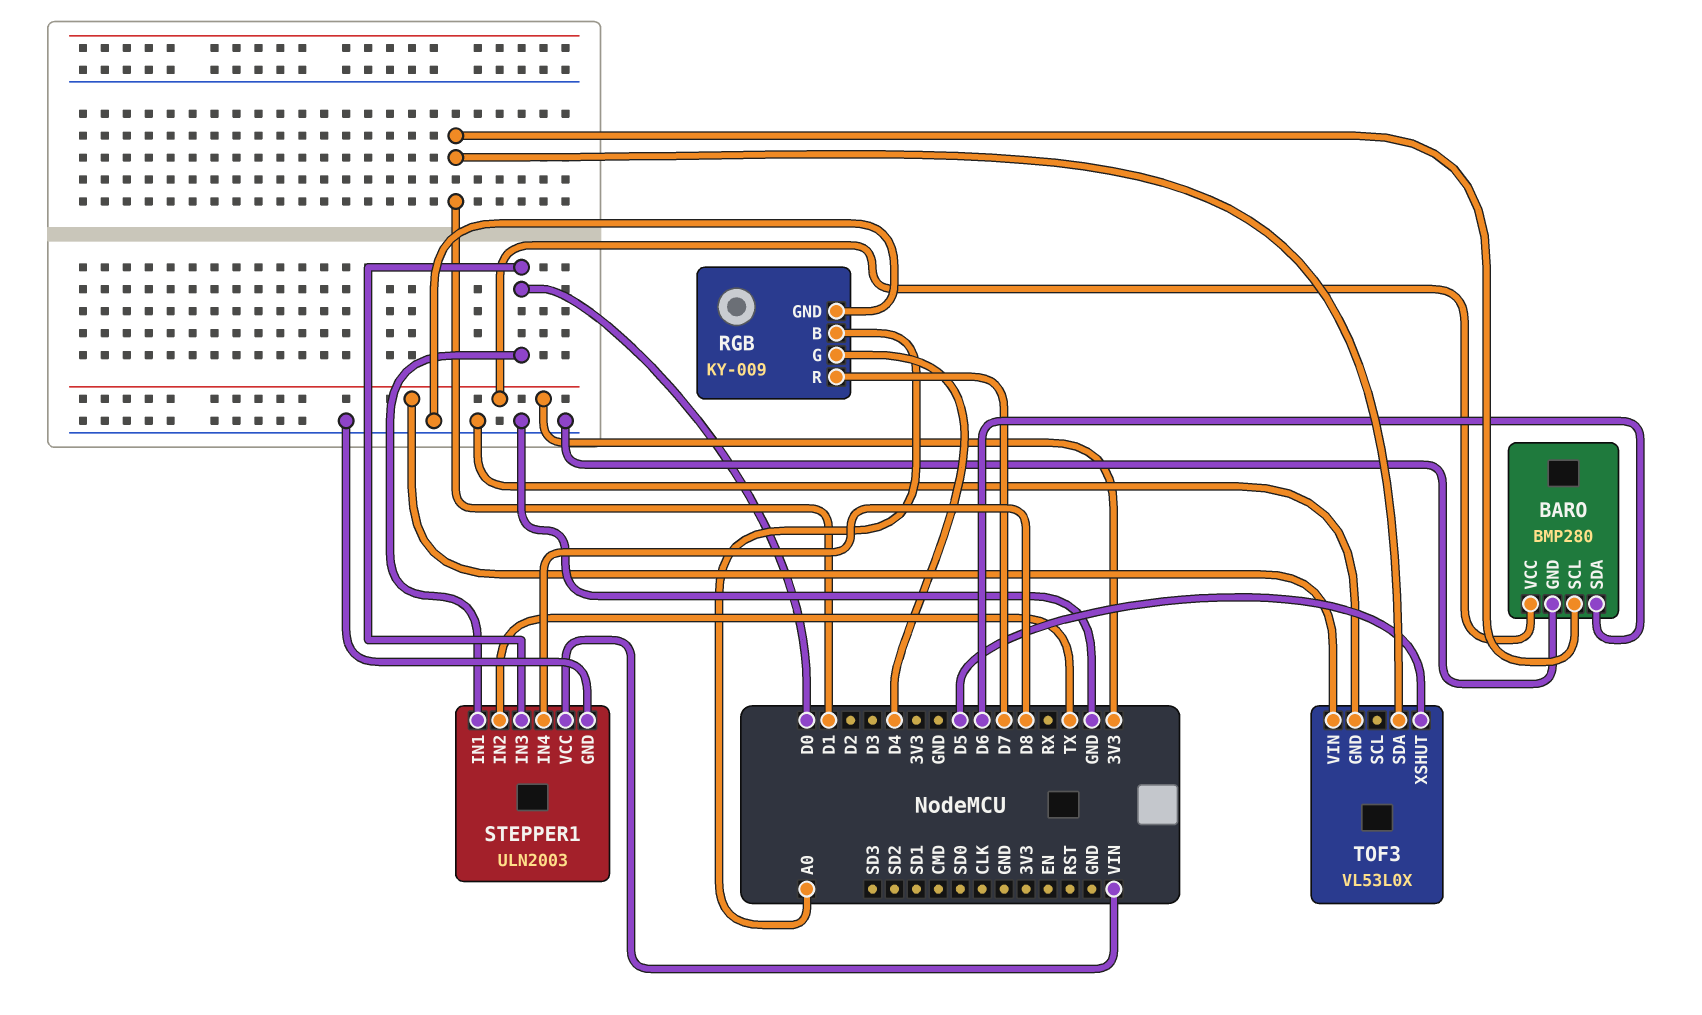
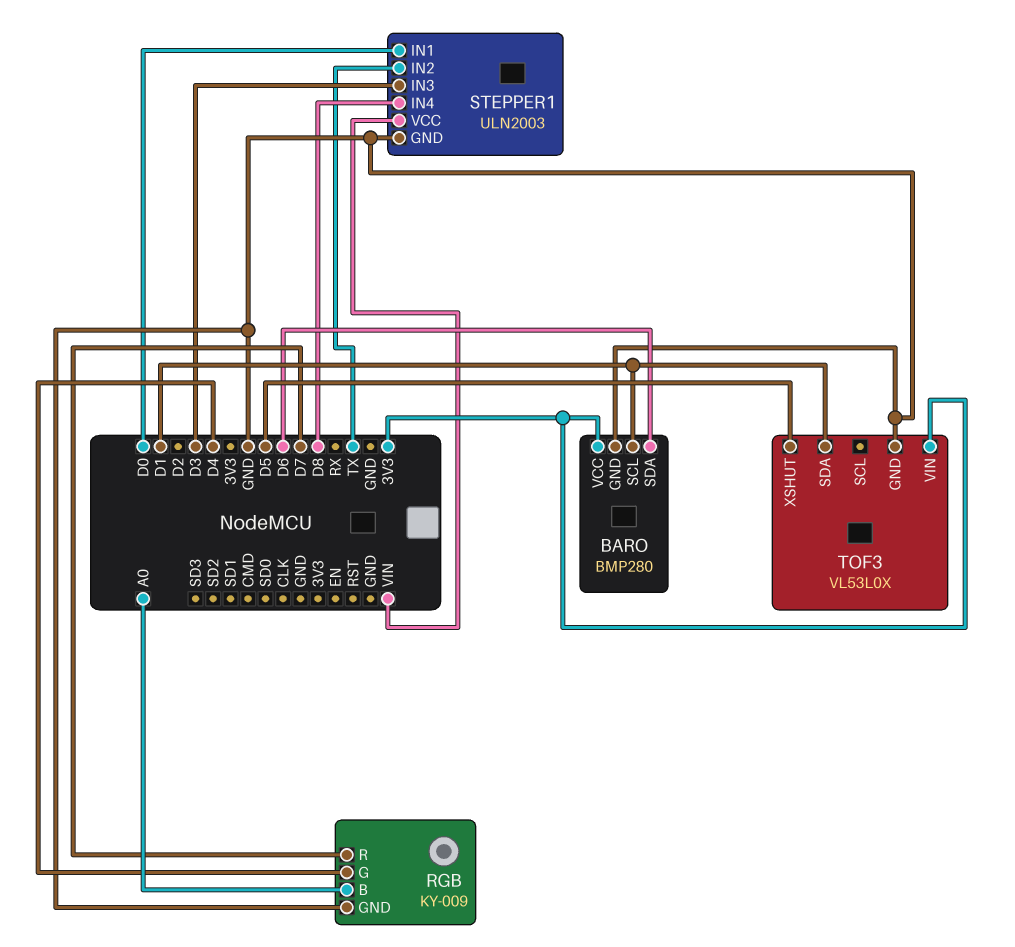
STEPPER1 pin IN3: D0 -> D3

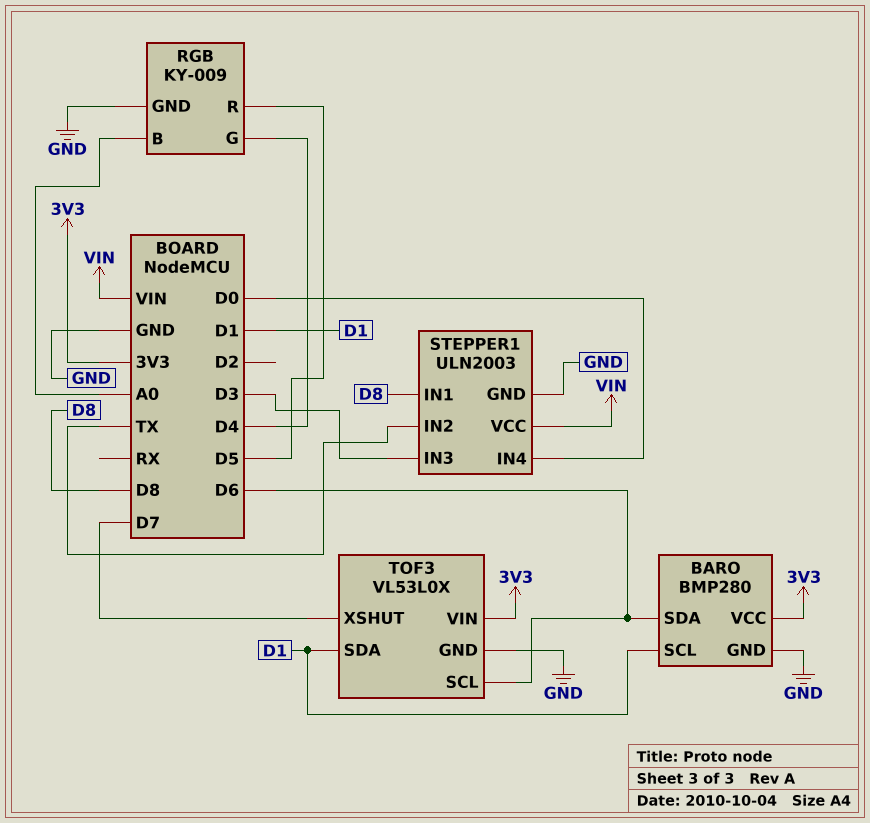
RGB pin R: D7 -> D5
STEPPER1 pin IN1: D0 -> D8
STEPPER1 pin IN4: D8 -> D0
TOF3 pin SCL: none -> D6
TOF3 pin XSHUT: D5 -> D7

